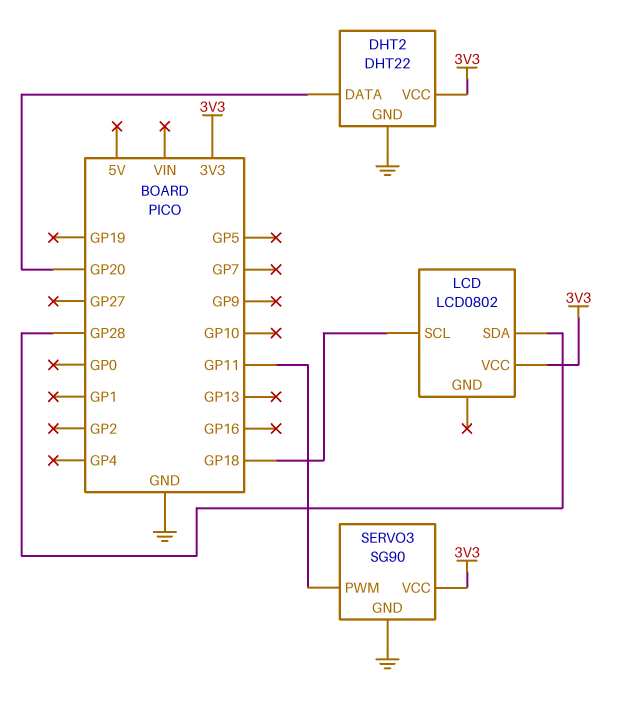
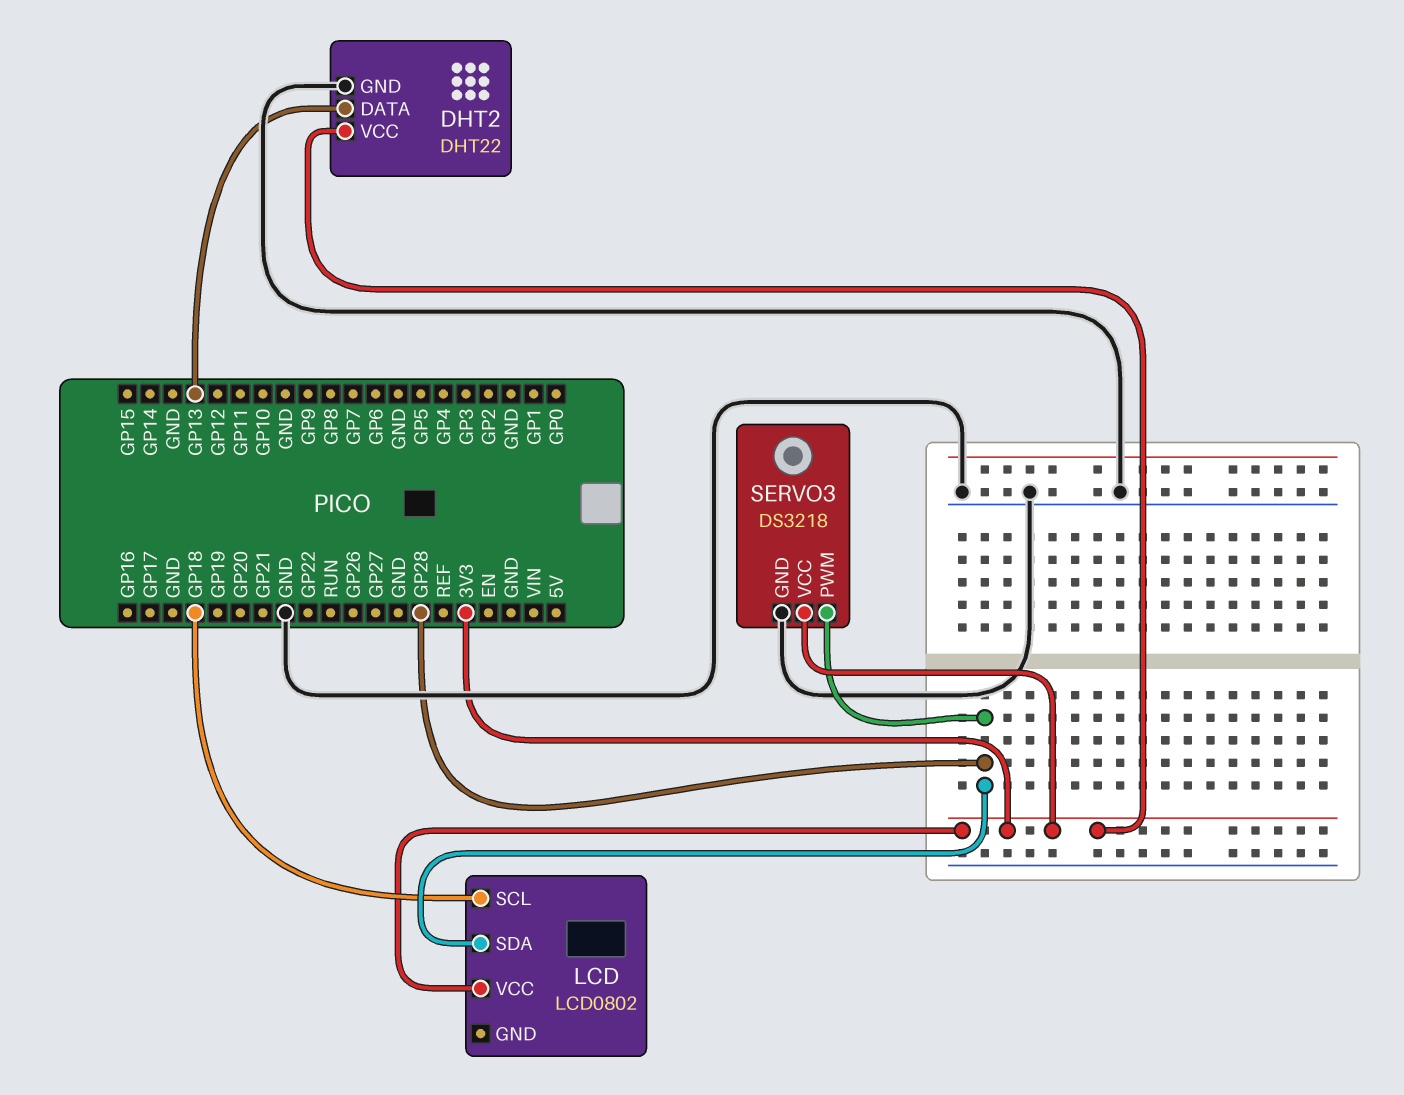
DHT2 pin DATA: GP20 -> GP13
SERVO3: SG90 -> DS3218
SERVO3 pin PWM: GP11 -> GP28

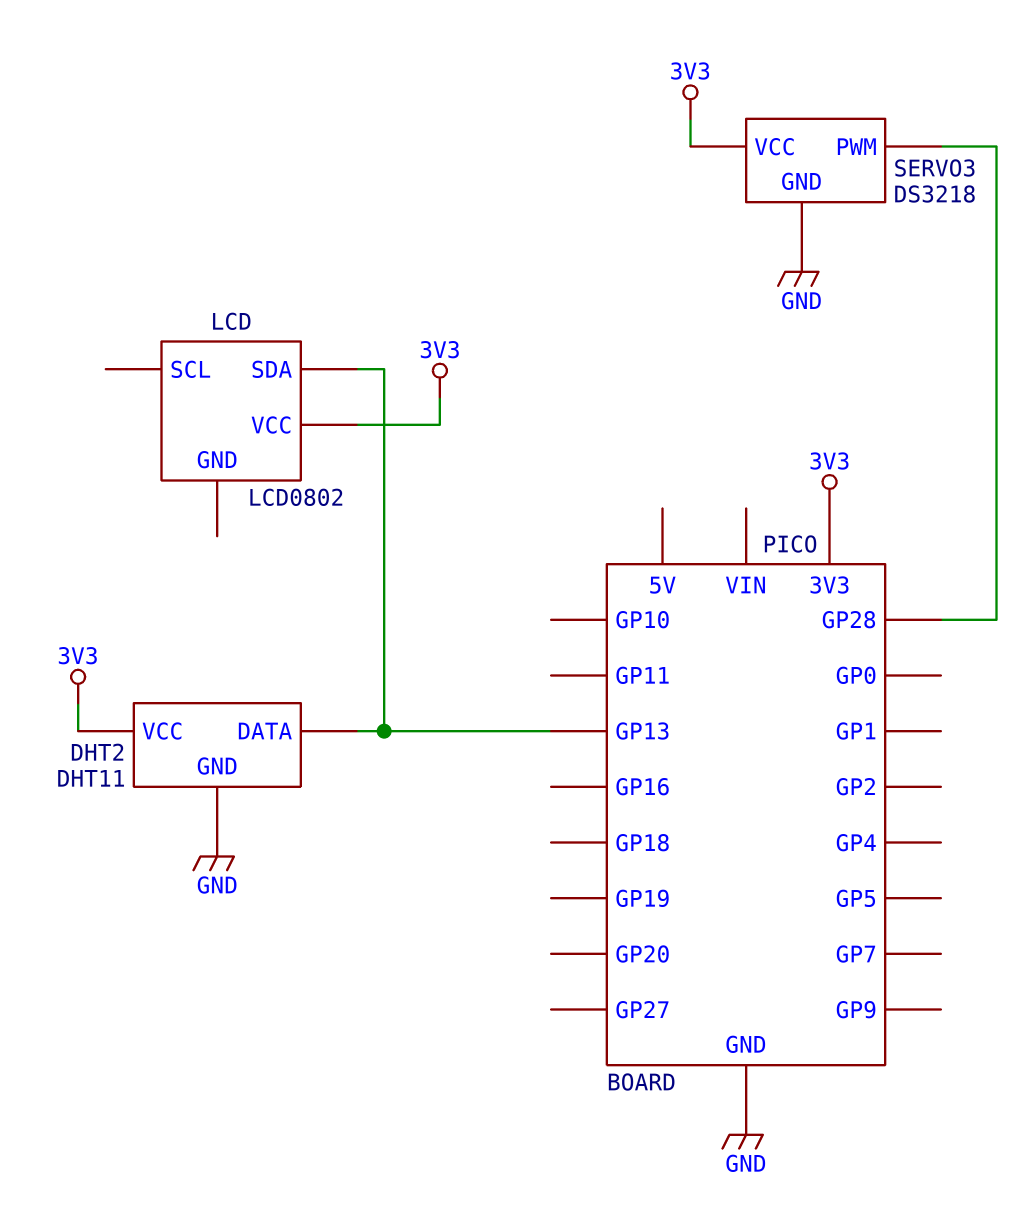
DHT2: DHT22 -> DHT11
LCD pin SCL: GP18 -> none
LCD pin SDA: GP28 -> GP13

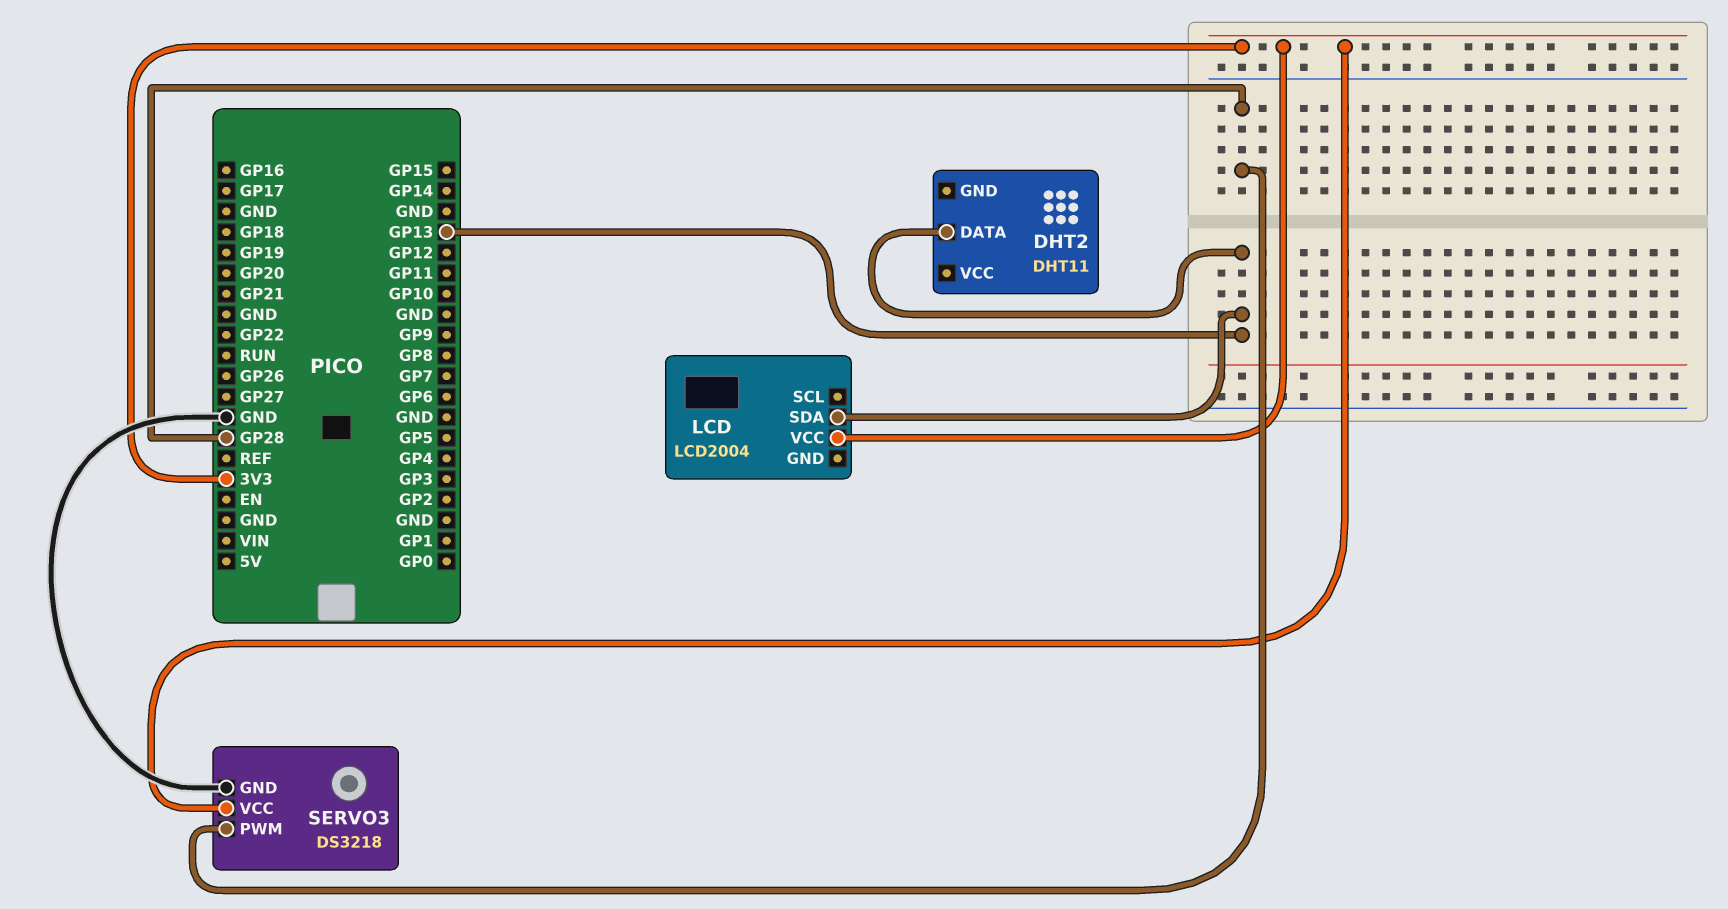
DHT2 pin GND: GND -> none
DHT2 pin VCC: 3V3 -> none
LCD: LCD0802 -> LCD2004

